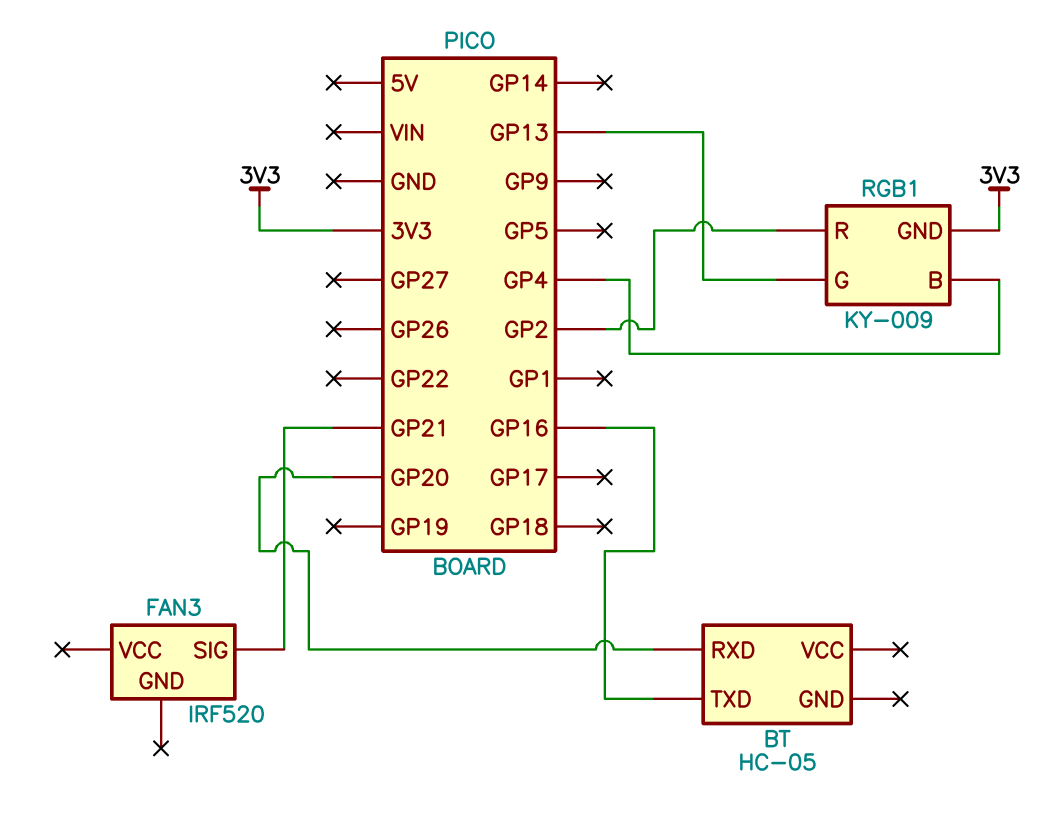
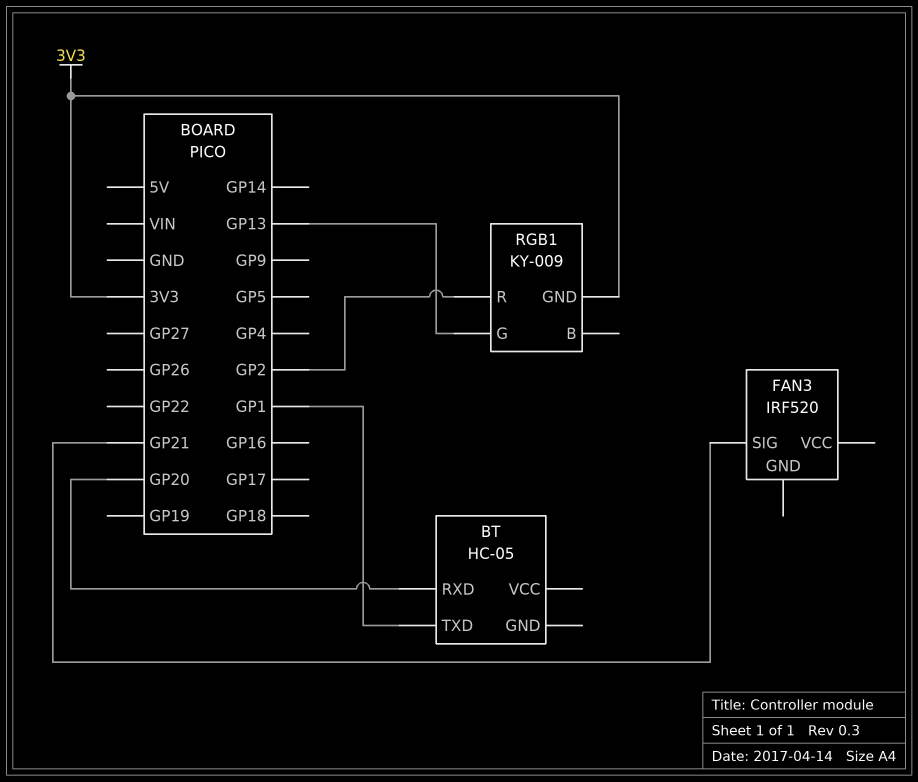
BT pin TXD: GP16 -> GP1
RGB1 pin B: GP4 -> none

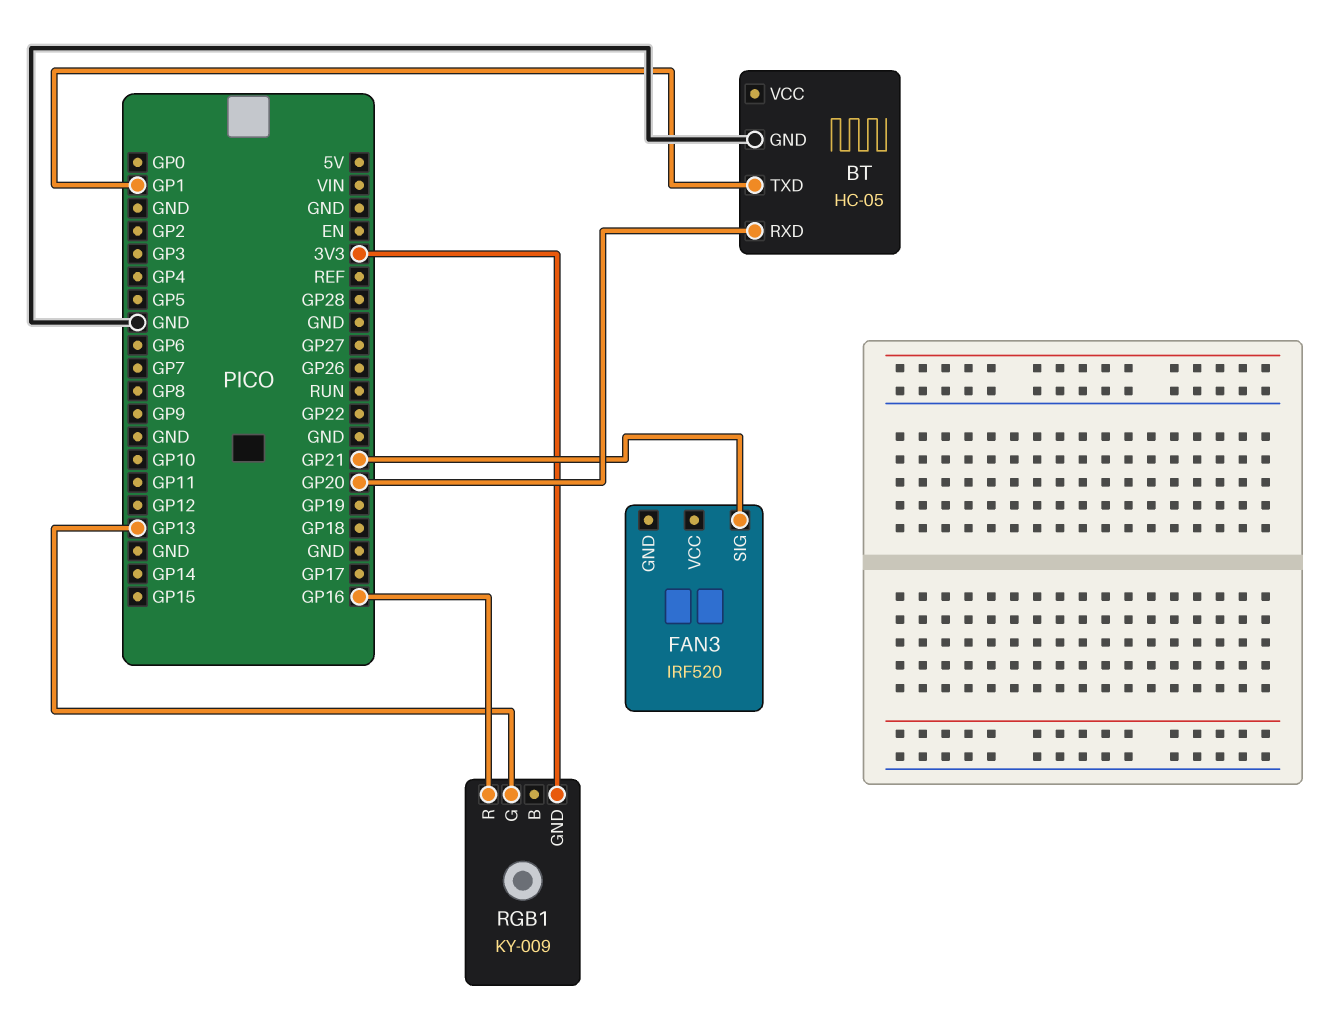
BT pin GND: none -> GND
RGB1 pin R: GP2 -> GP16

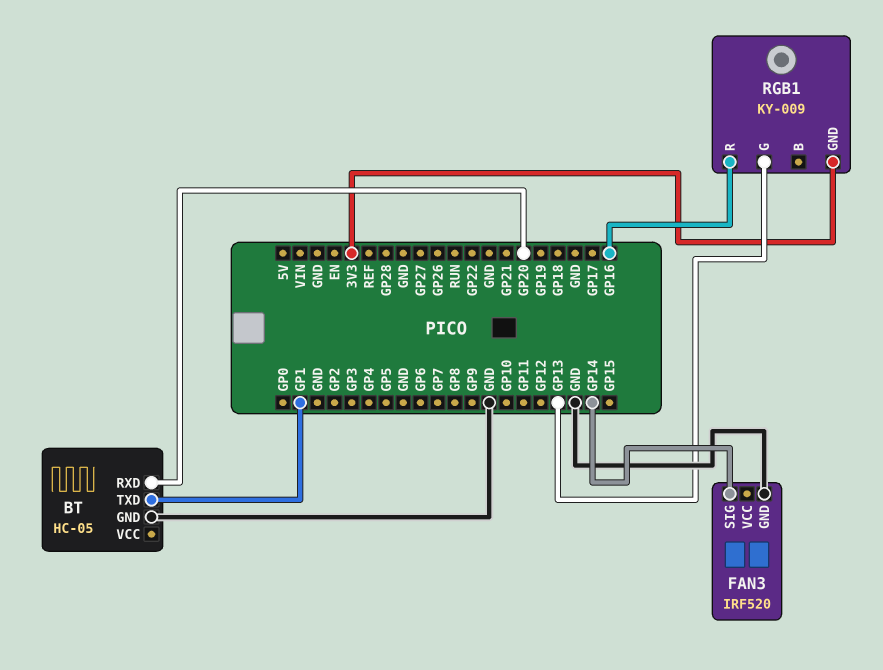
FAN3 pin GND: none -> GND
FAN3 pin SIG: GP21 -> GP14

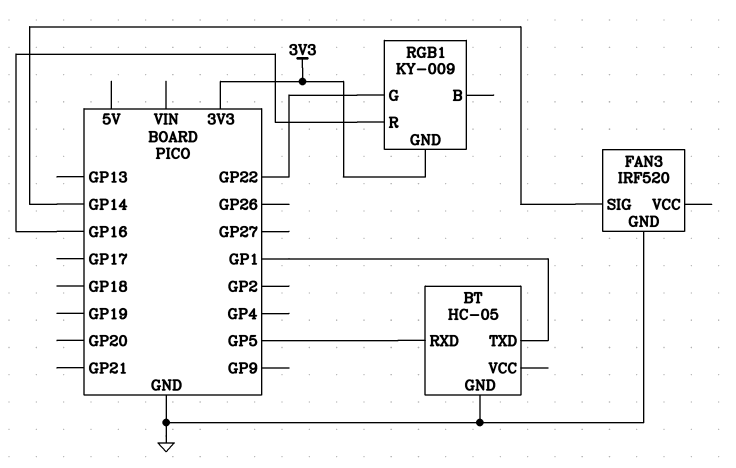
BT pin RXD: GP20 -> GP5
RGB1 pin G: GP13 -> GP22

